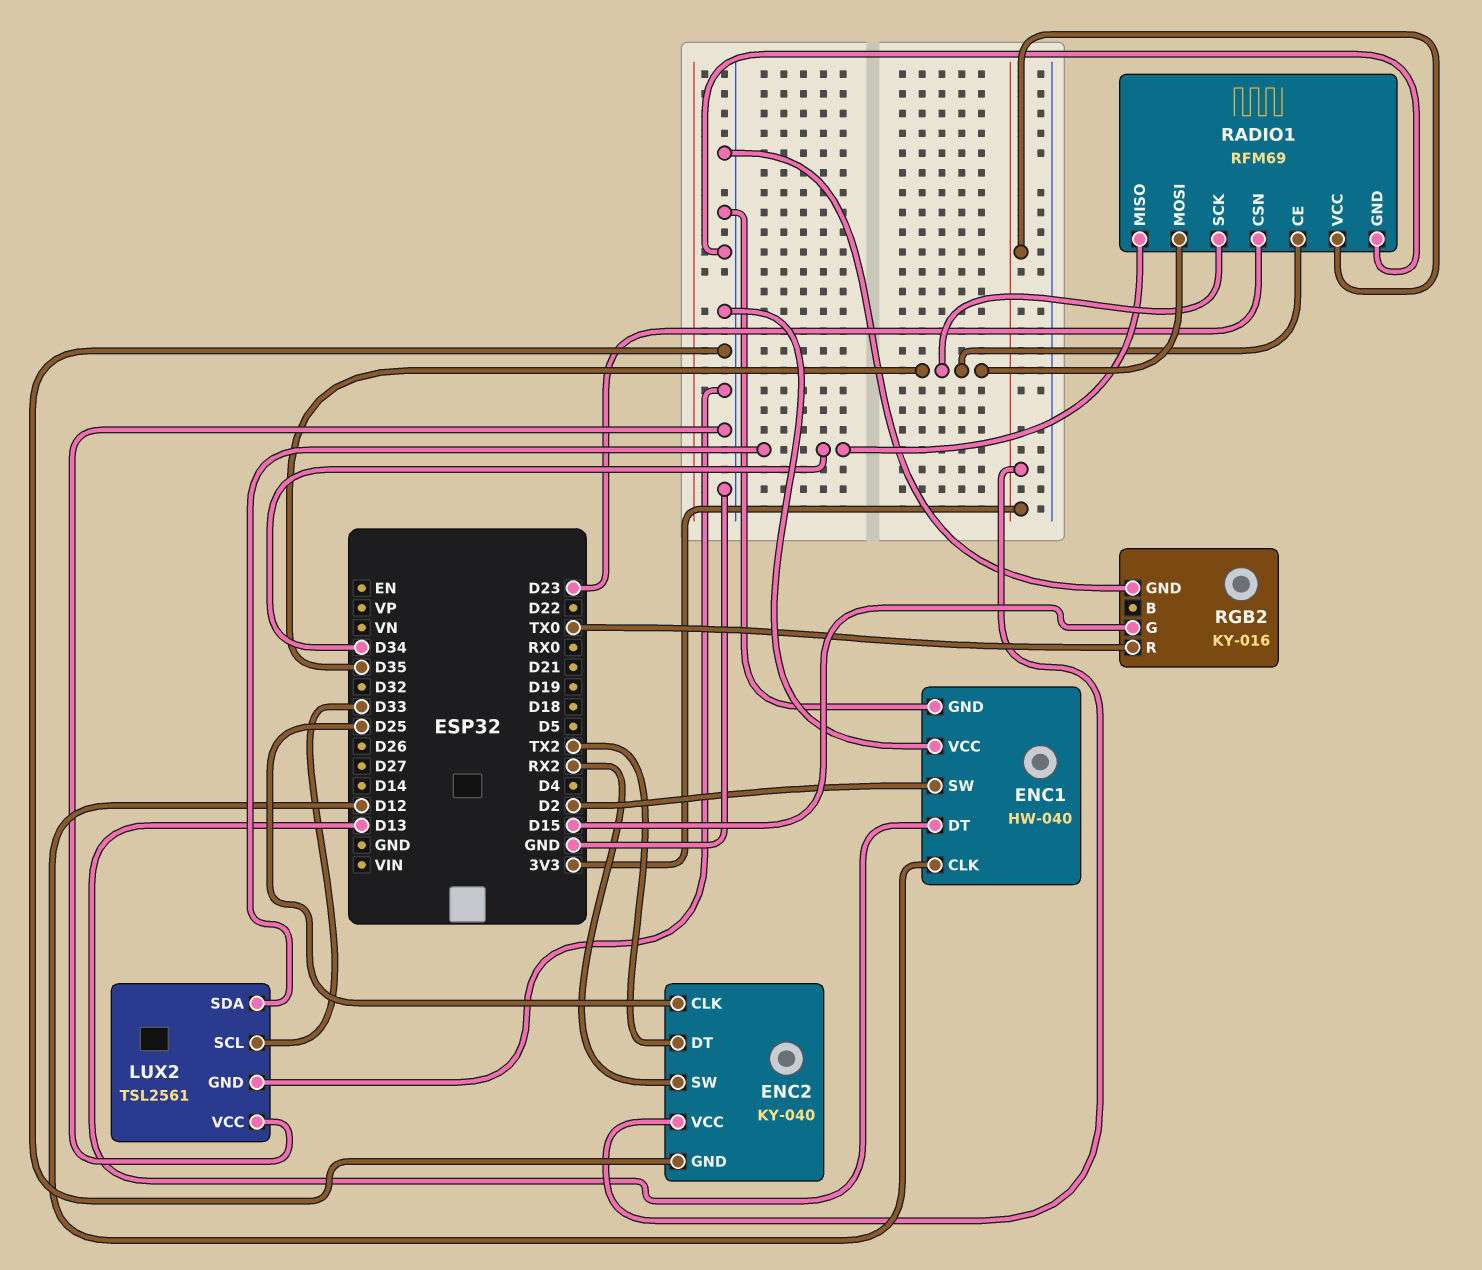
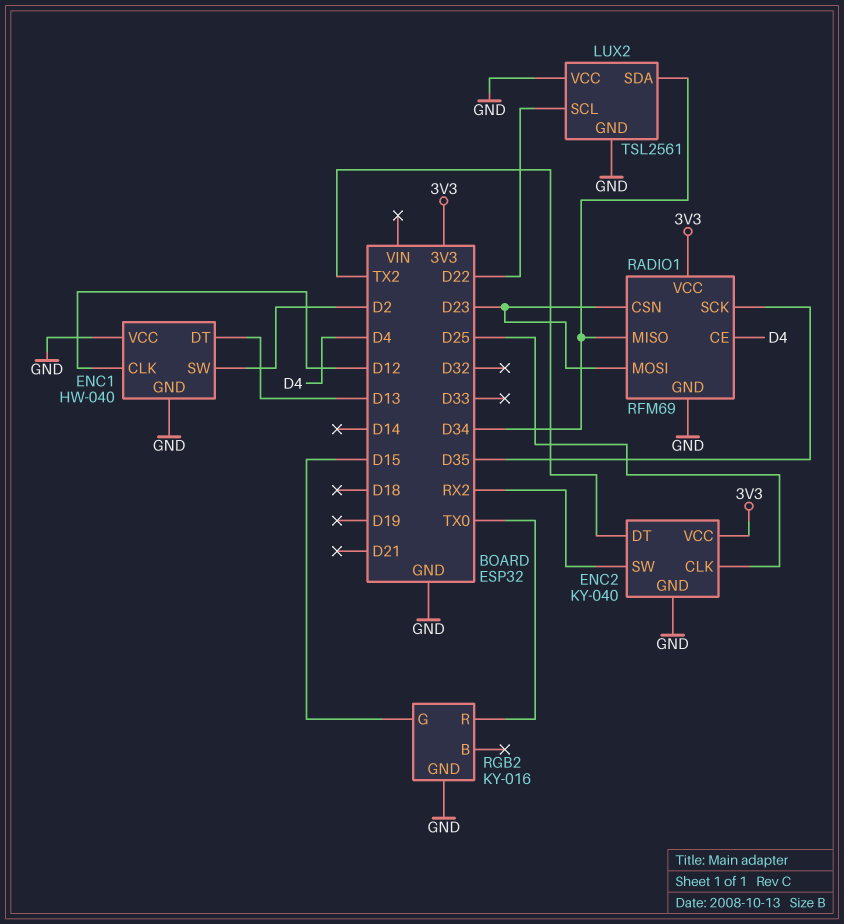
LUX2 pin SCL: D33 -> D22
RADIO1 pin CE: D35 -> D4
RADIO1 pin MOSI: D35 -> D23

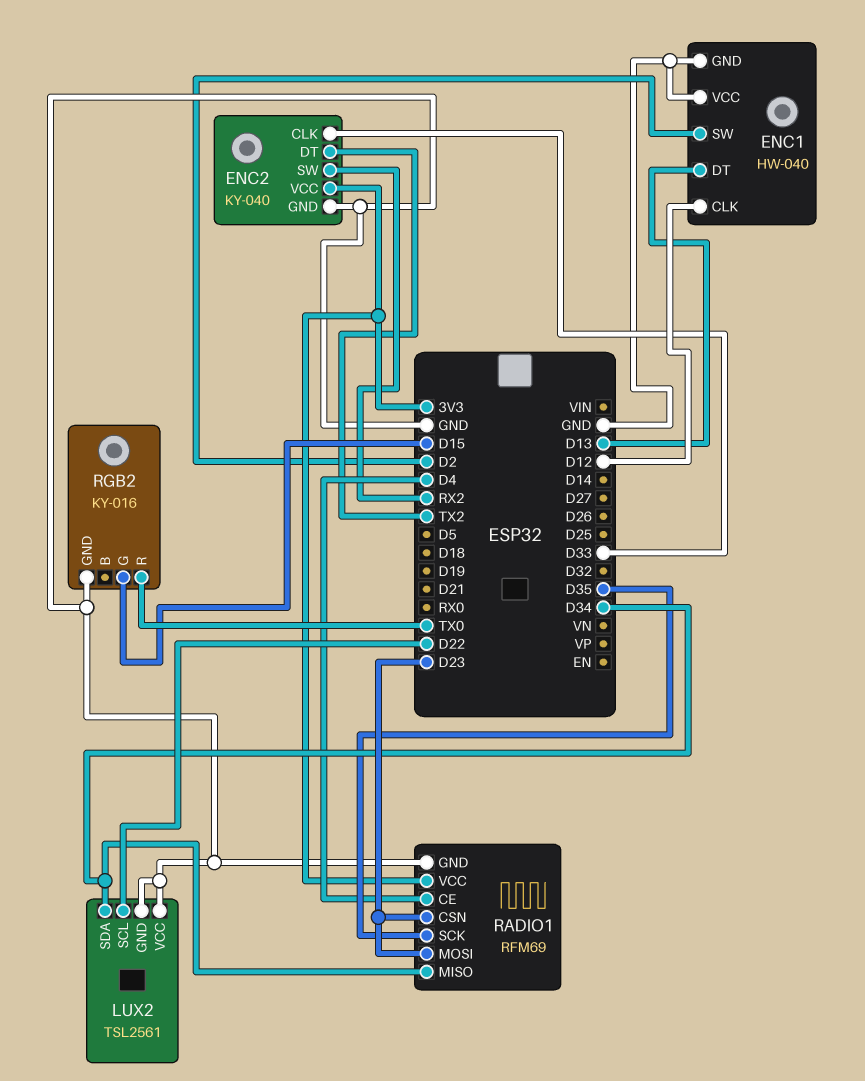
ENC2 pin CLK: D25 -> D33

